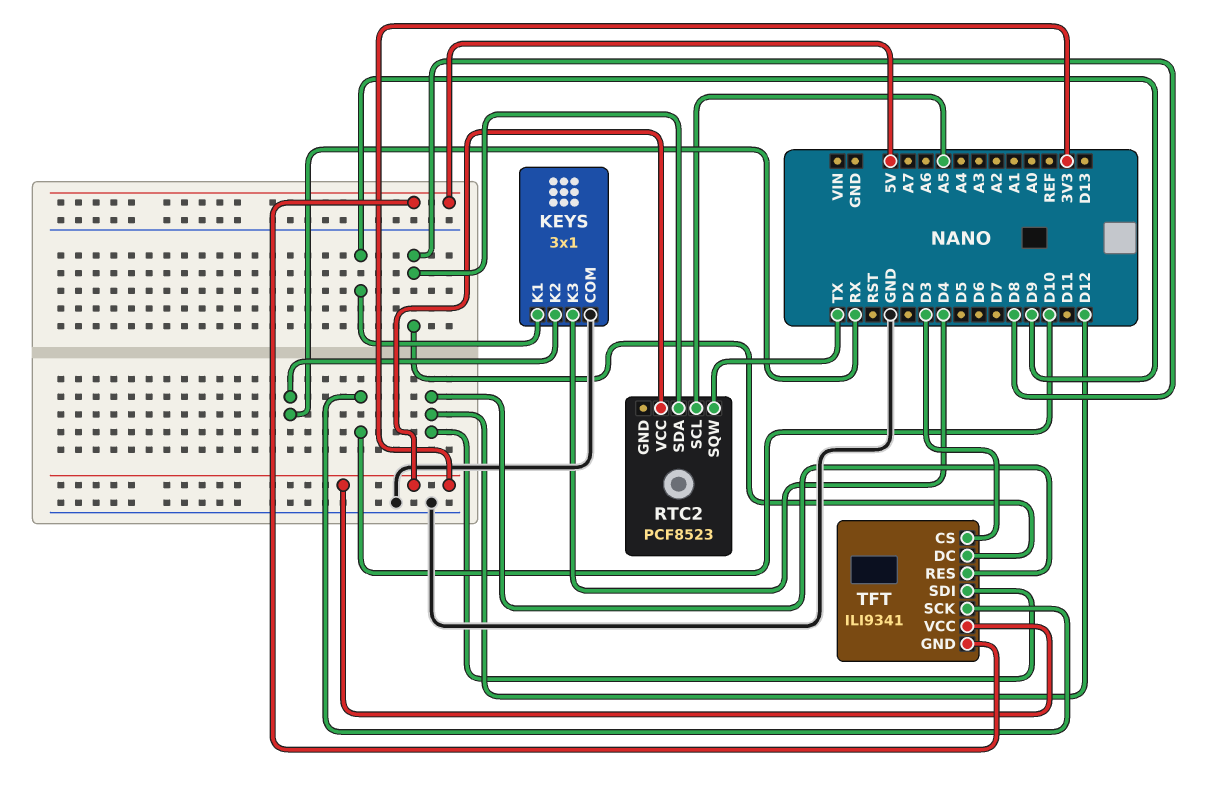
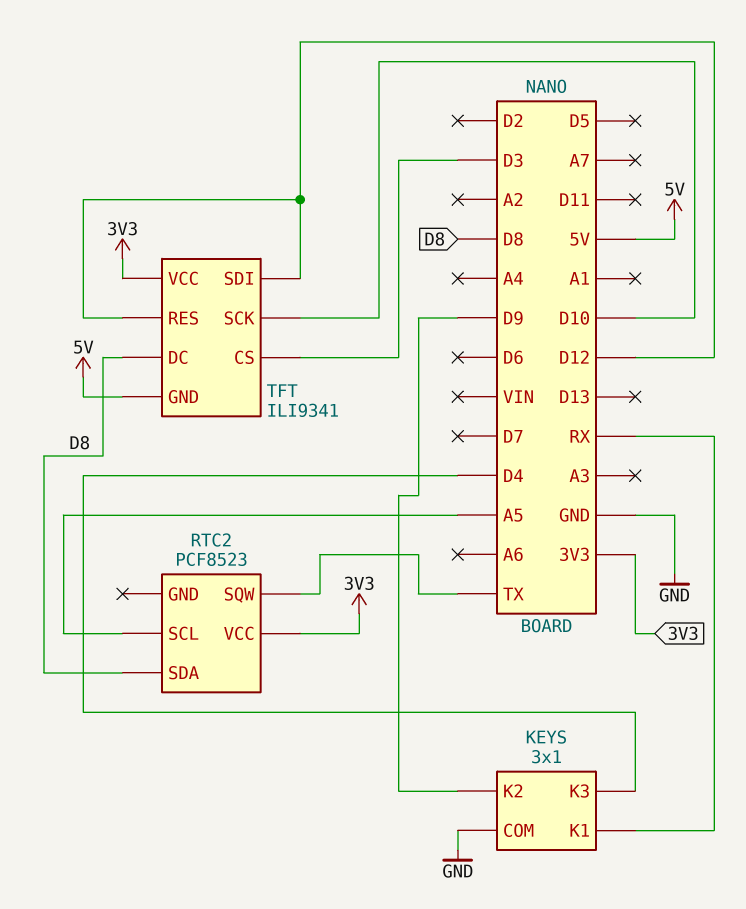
KEYS pin K1: D9 -> RX
KEYS pin K2: RX -> D9

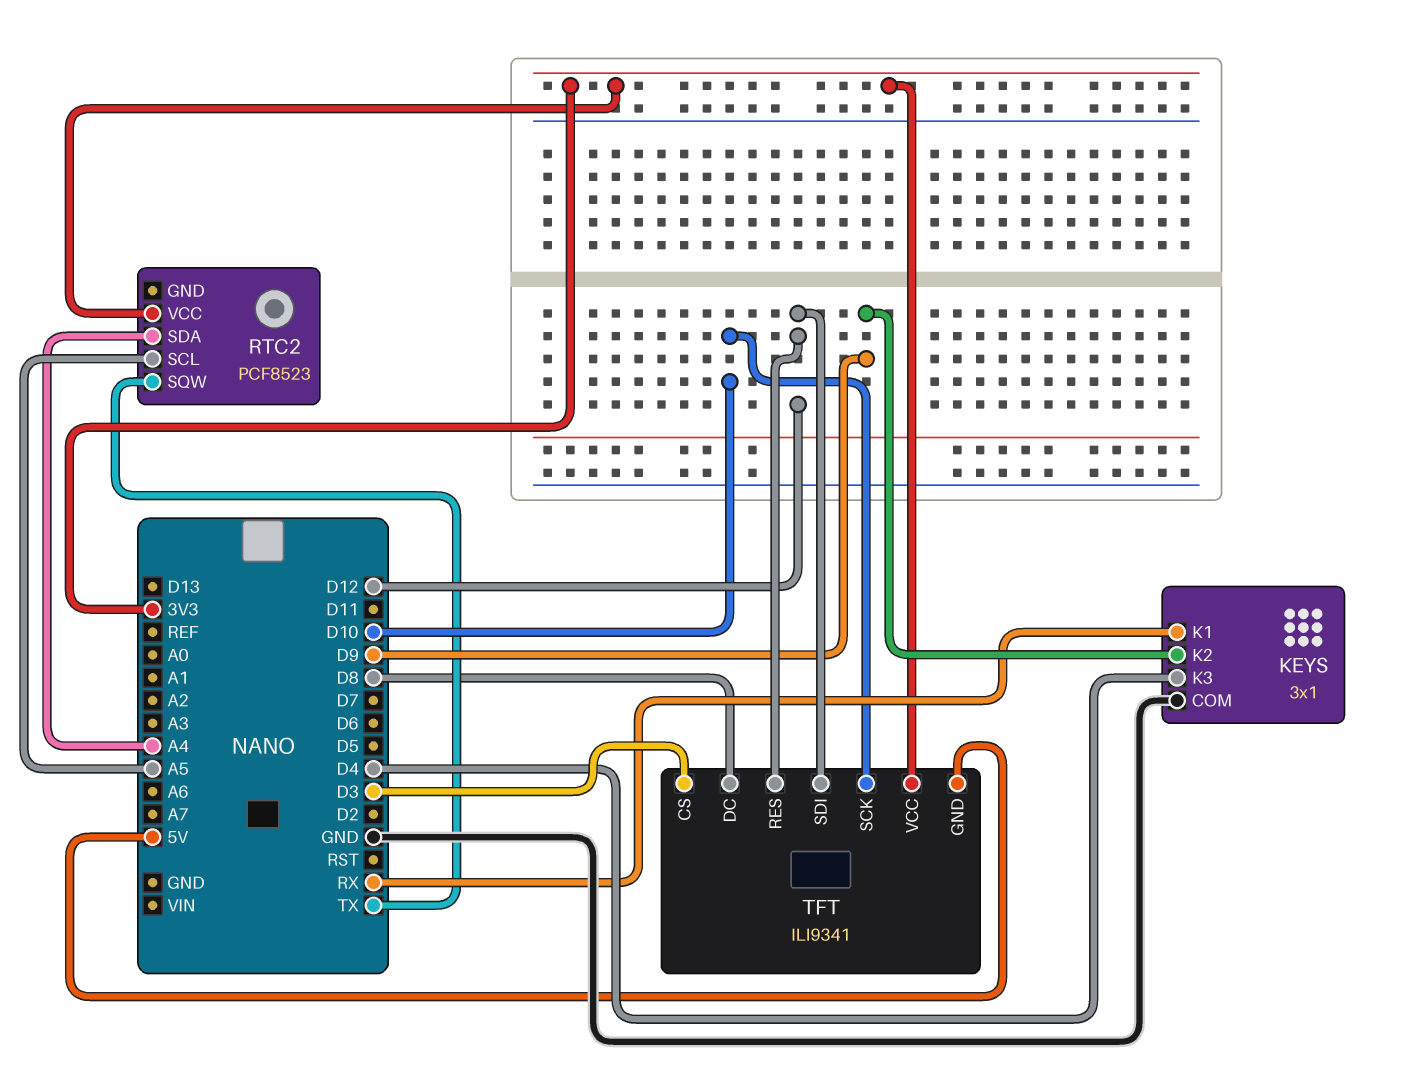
RTC2 pin SDA: D8 -> A4

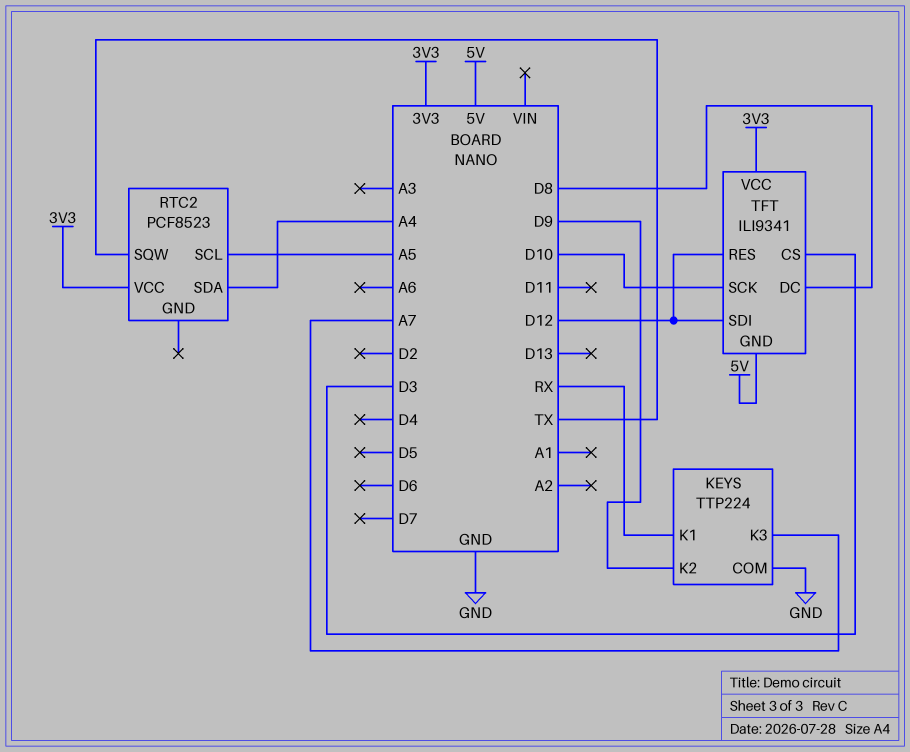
KEYS: 3x1 -> TTP224
KEYS pin K3: D4 -> A7

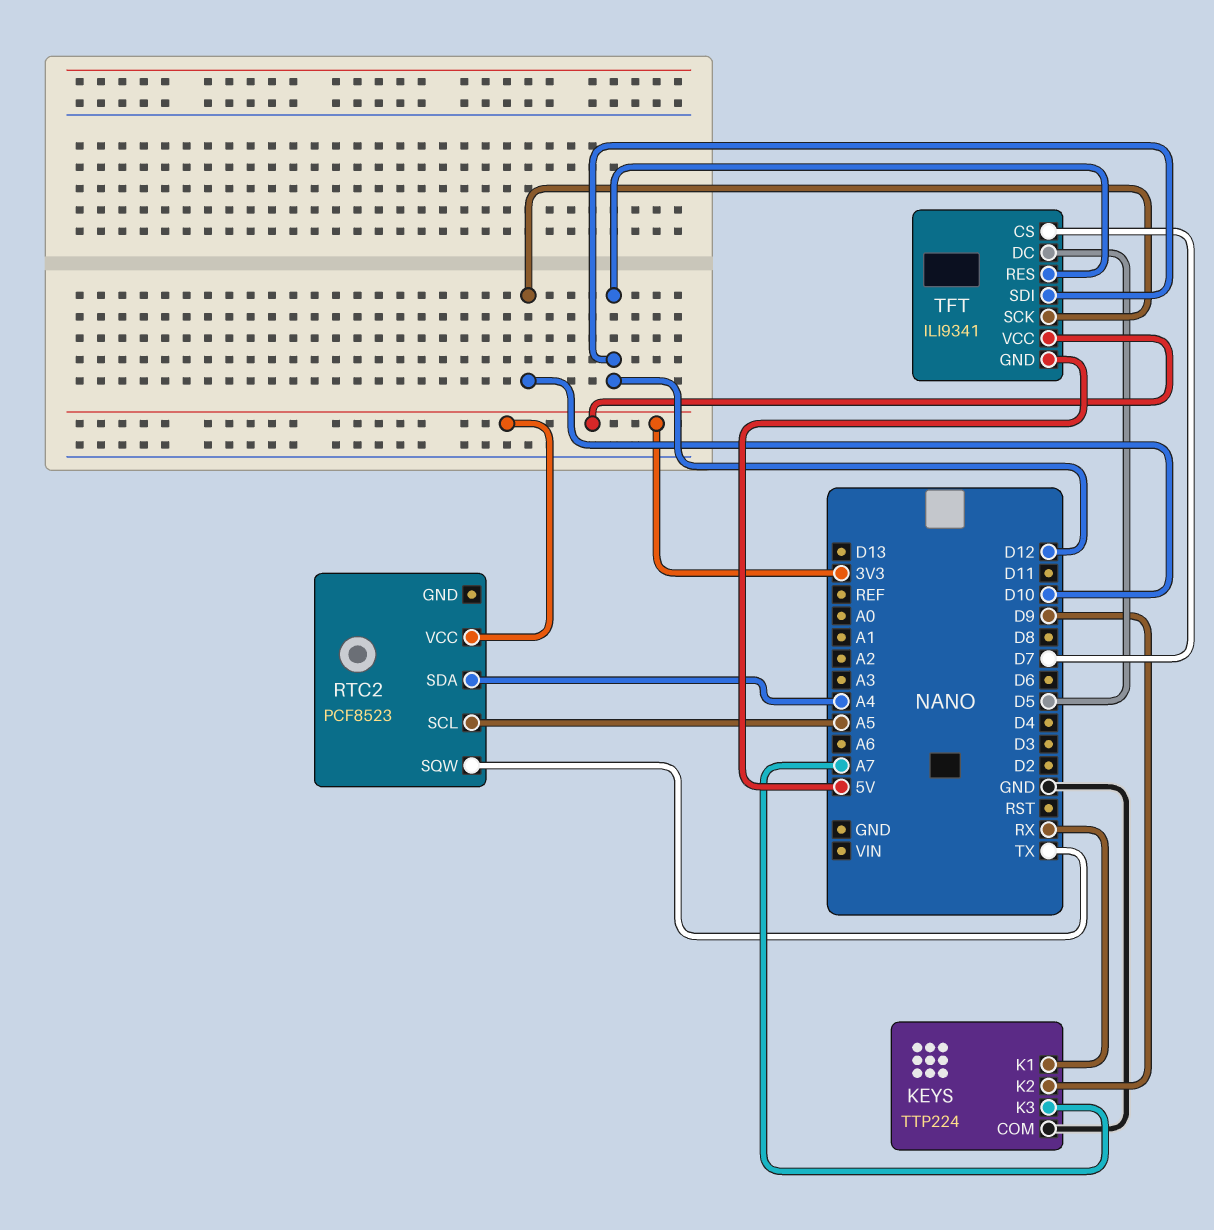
TFT pin CS: D3 -> D7
TFT pin DC: D8 -> D5

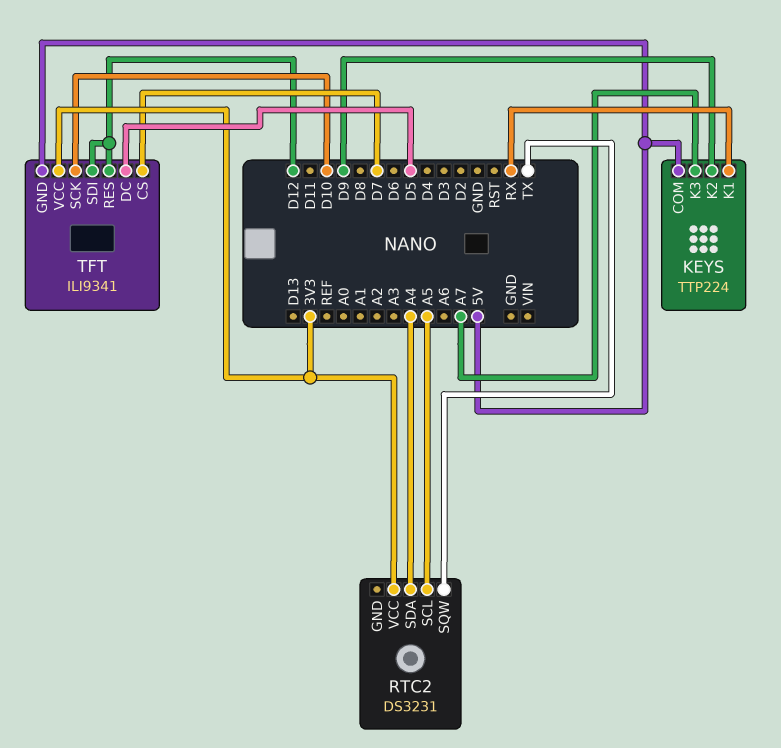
KEYS pin COM: GND -> 5V
RTC2: PCF8523 -> DS3231

